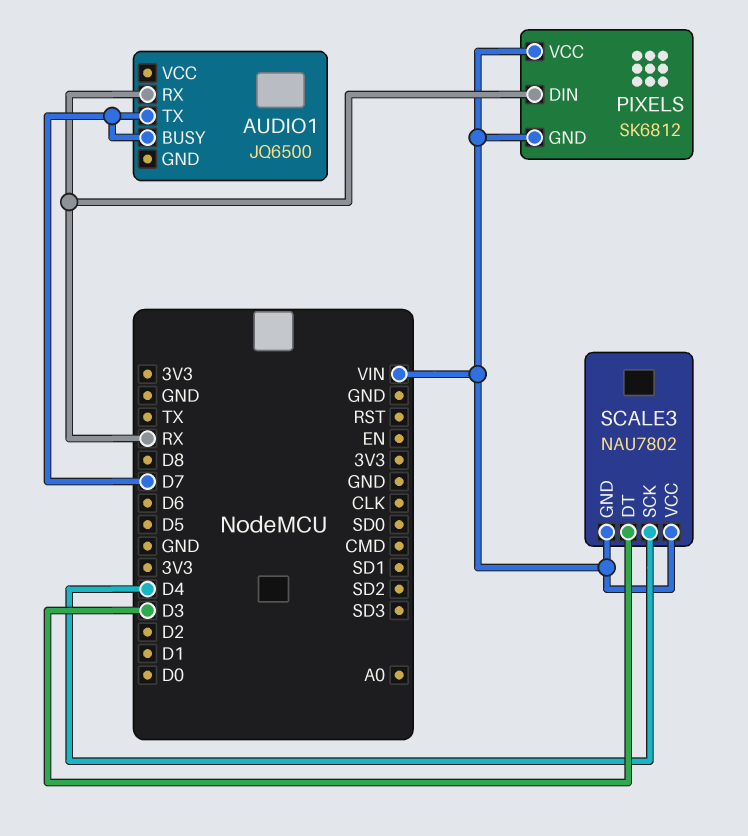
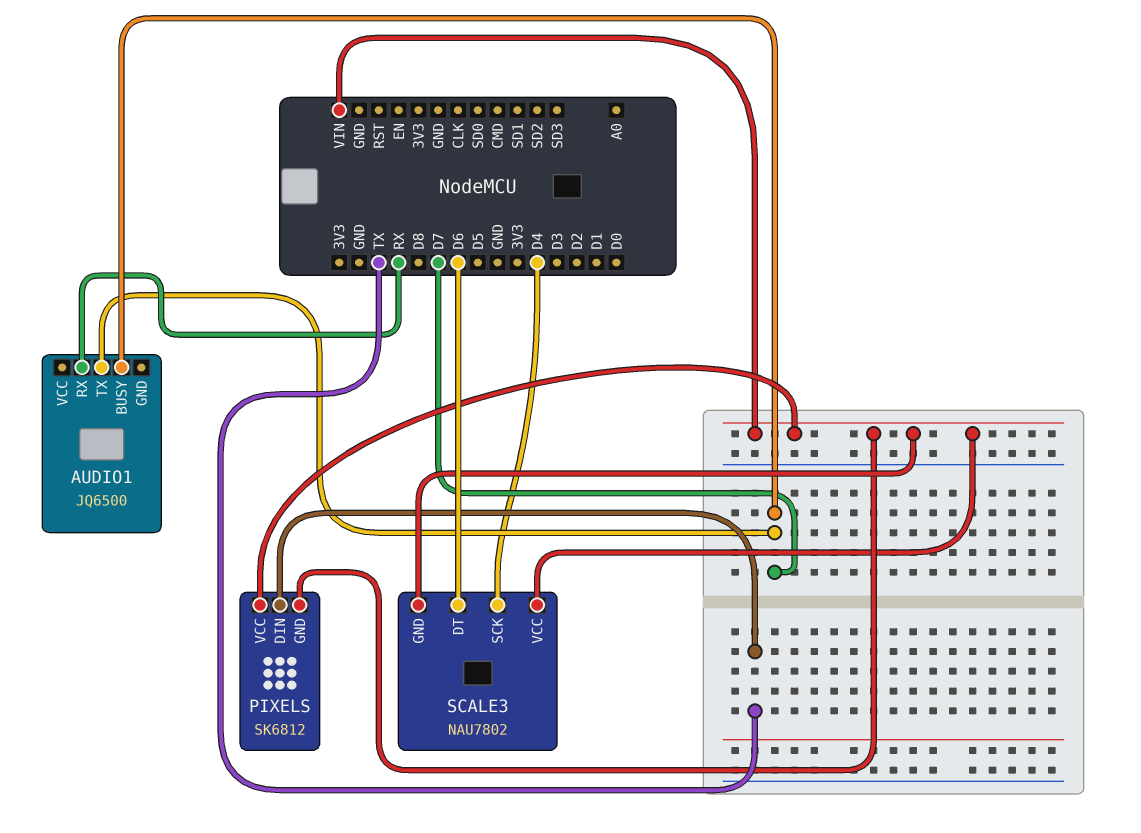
PIXELS pin DIN: RX -> TX
SCALE3 pin DT: D3 -> D6

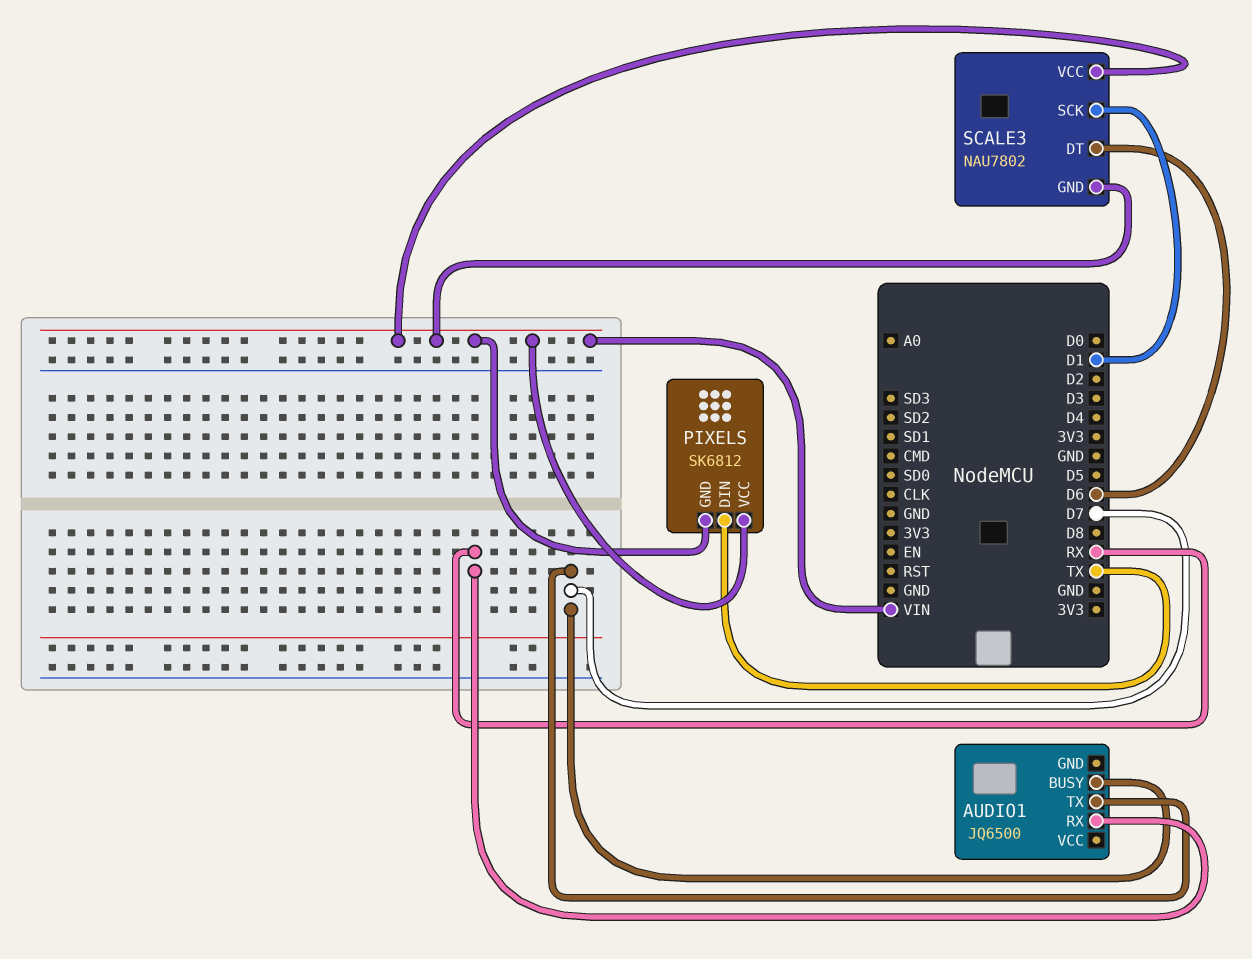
SCALE3 pin SCK: D4 -> D1

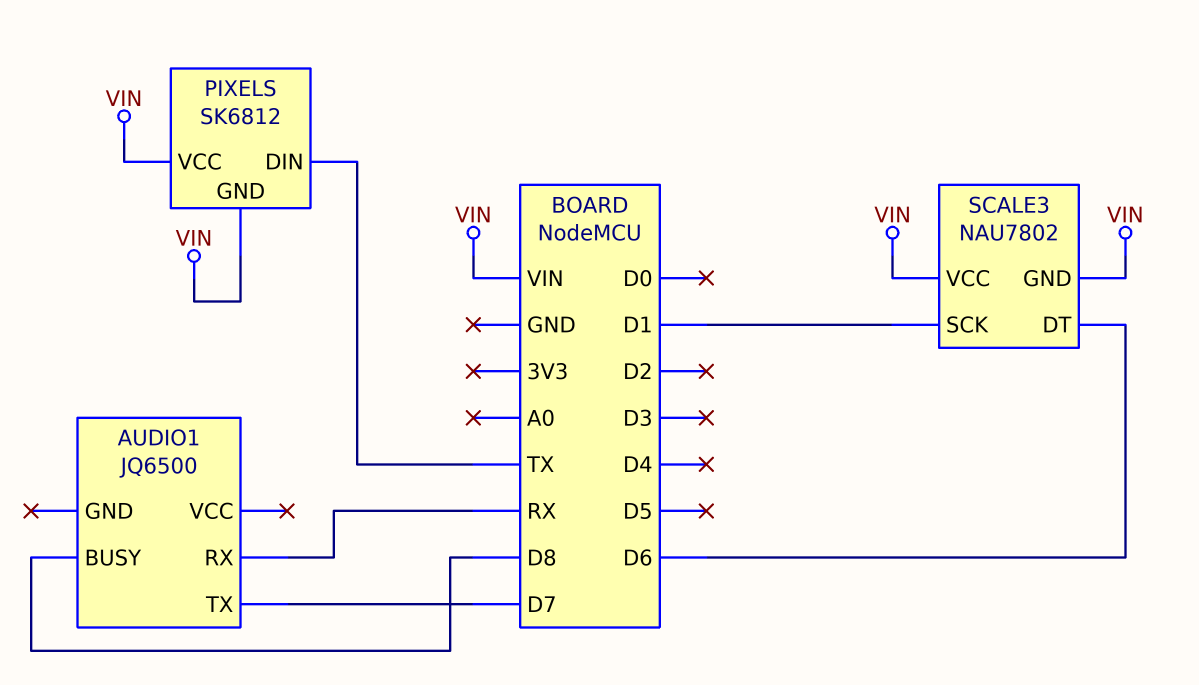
AUDIO1 pin BUSY: D7 -> D8

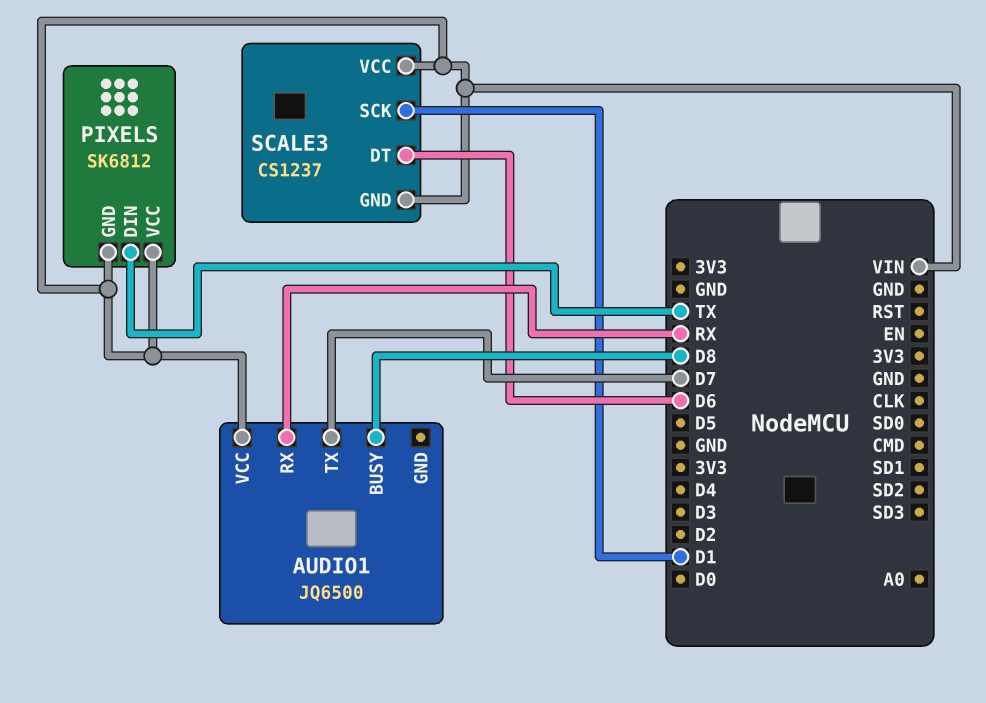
AUDIO1 pin VCC: none -> VIN
SCALE3: NAU7802 -> CS1237

